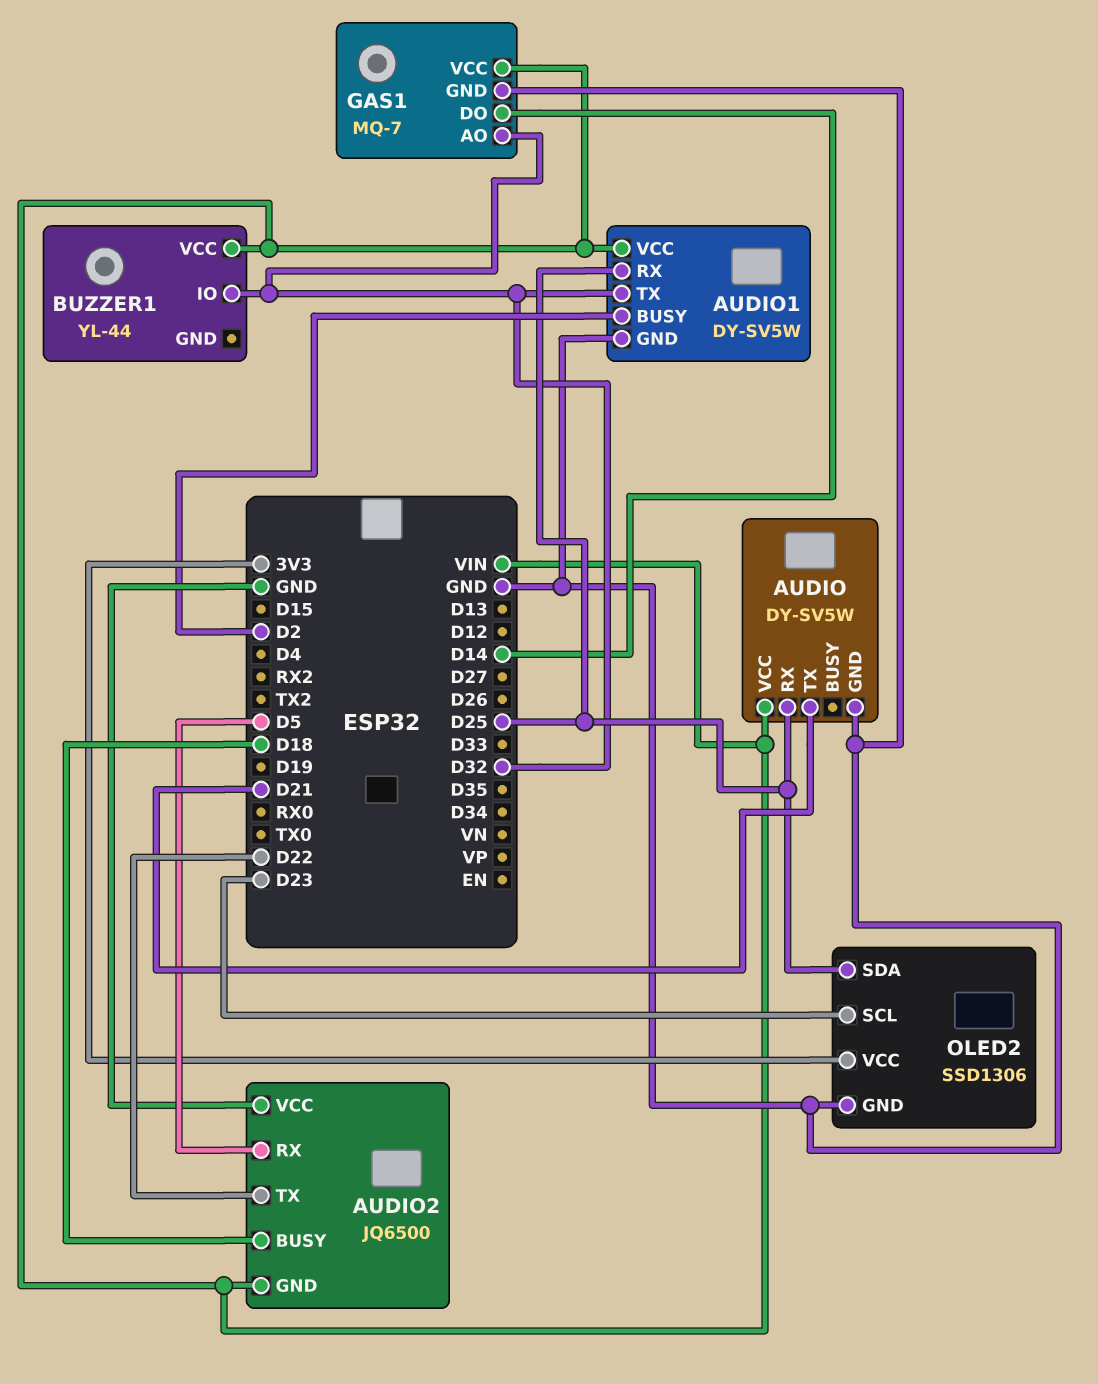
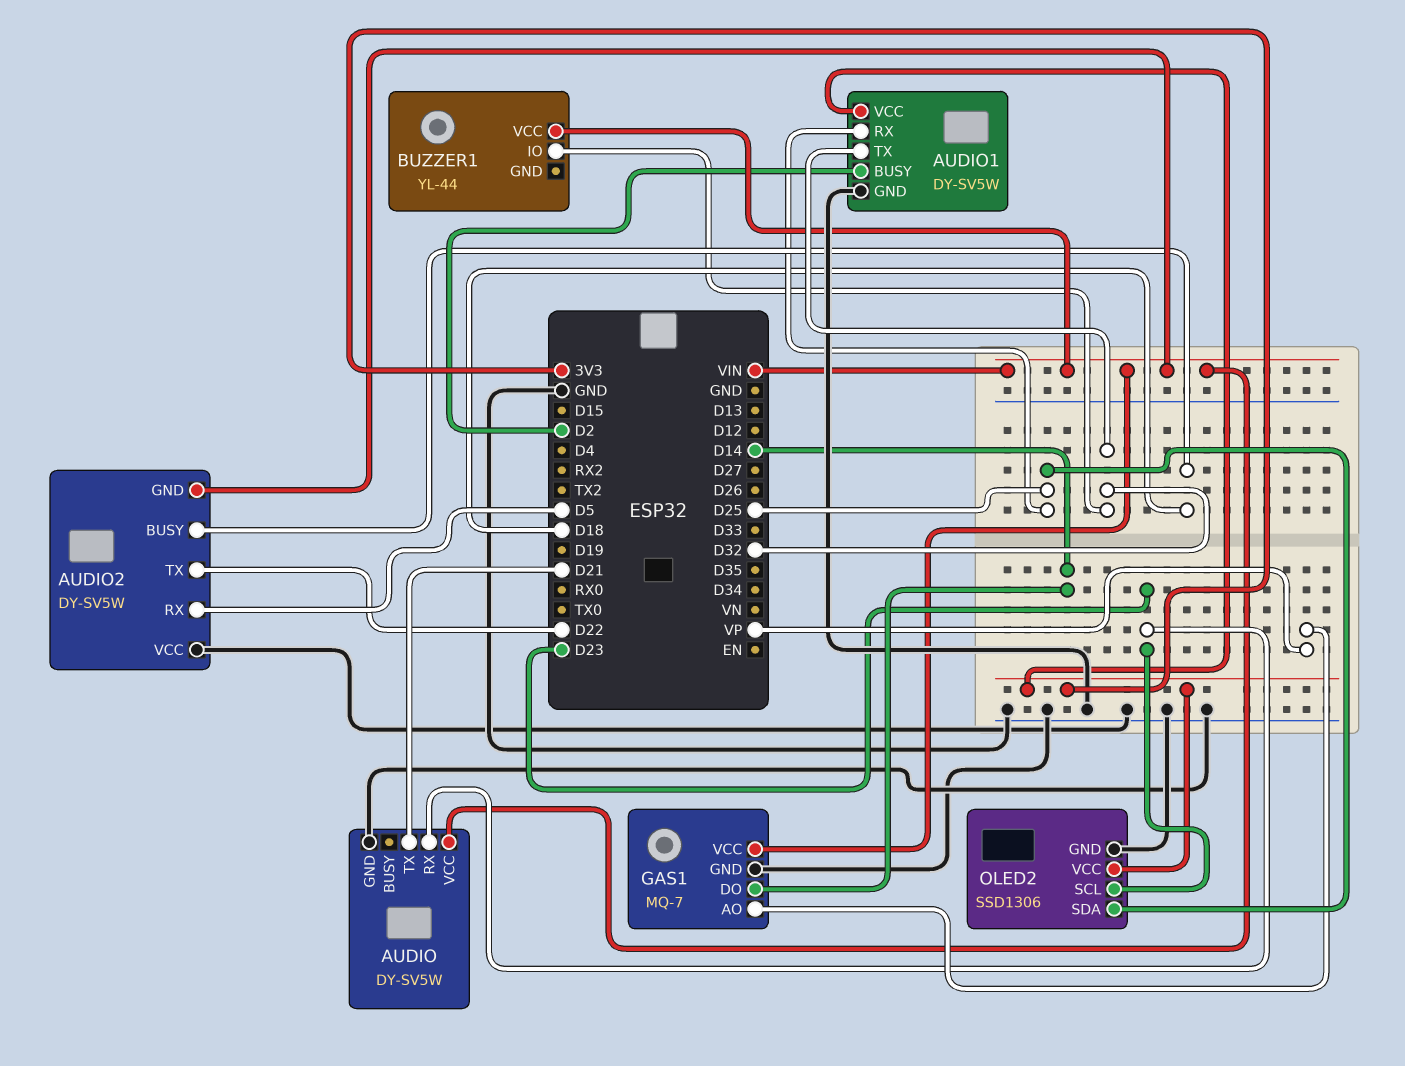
AUDIO pin RX: D25 -> D23
AUDIO1 pin VCC: VIN -> 3V3
AUDIO2: JQ6500 -> DY-SV5W
GAS1 pin AO: D32 -> VP

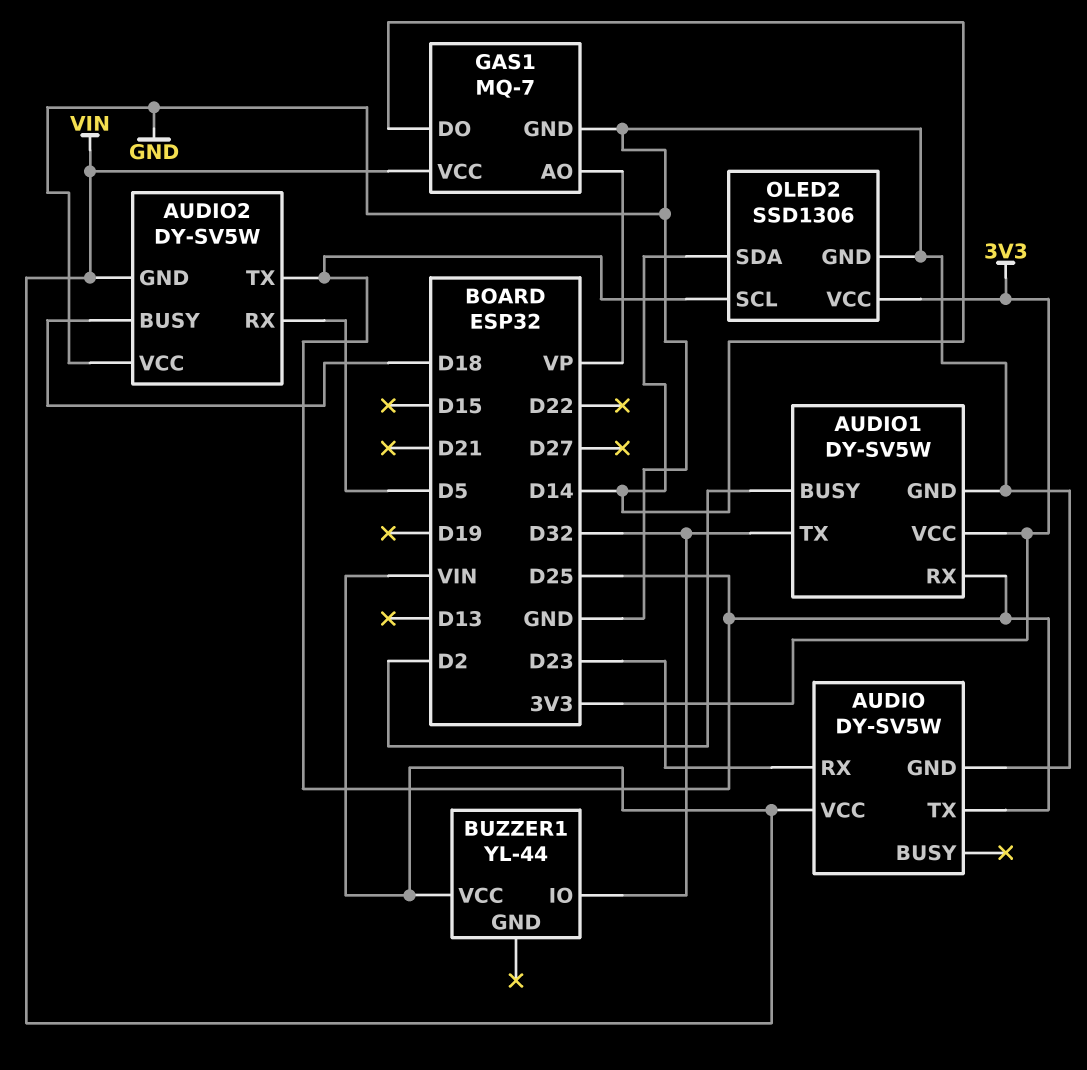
AUDIO pin TX: D21 -> D25
AUDIO2 pin TX: D22 -> D25
OLED2 pin SCL: D23 -> D25
OLED2 pin SDA: D25 -> D14

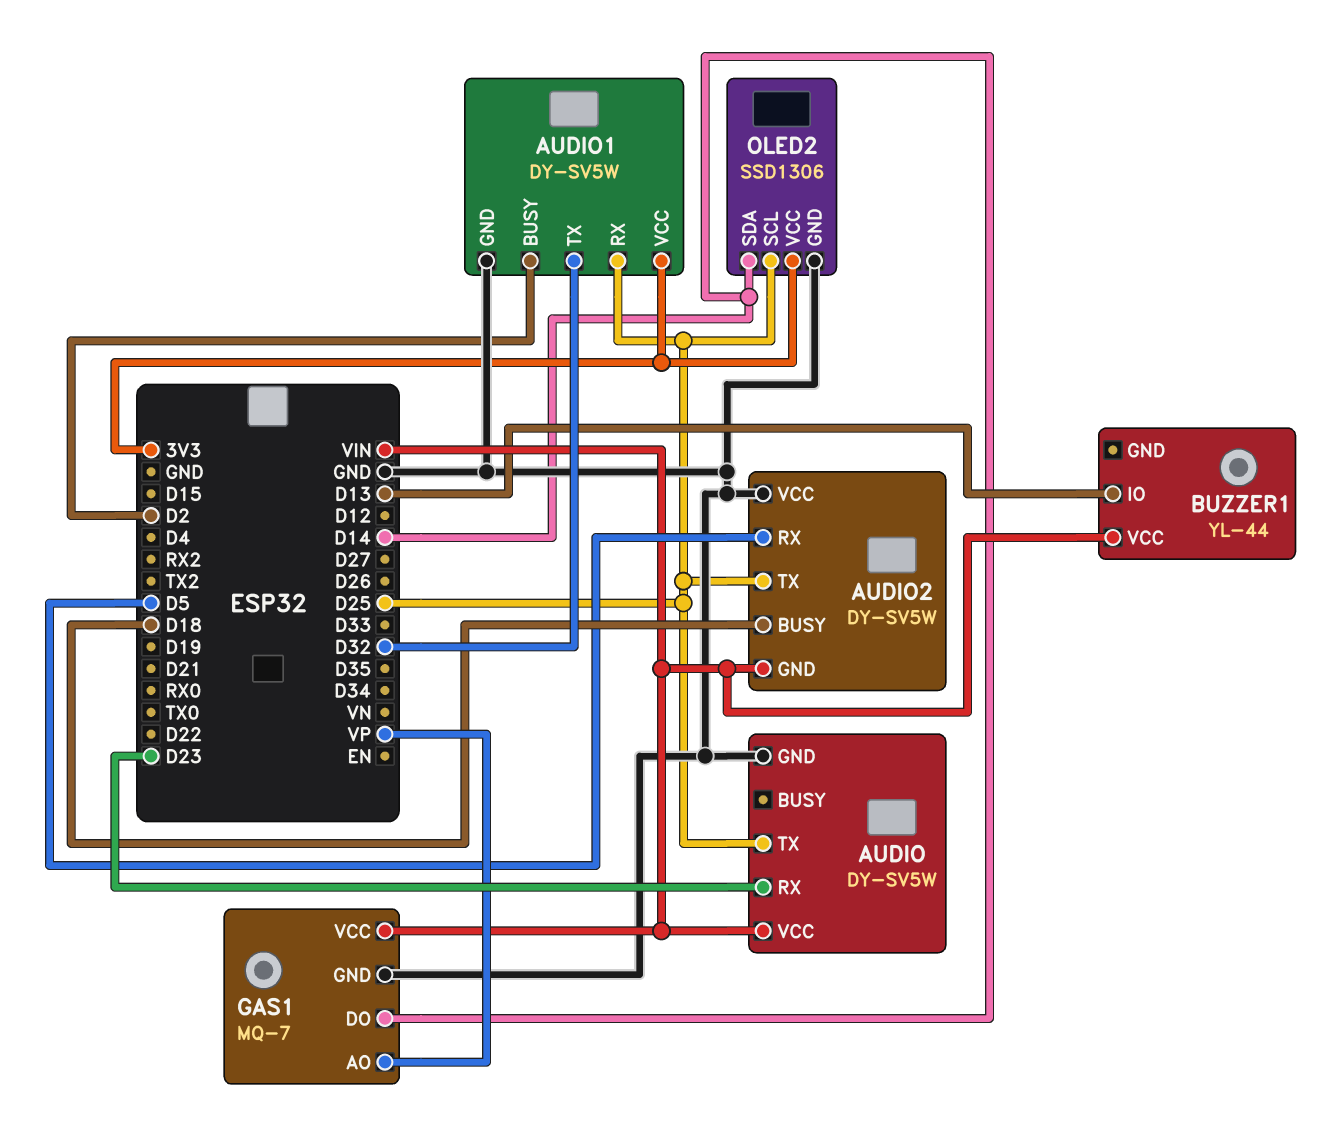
BUZZER1 pin IO: D32 -> D13

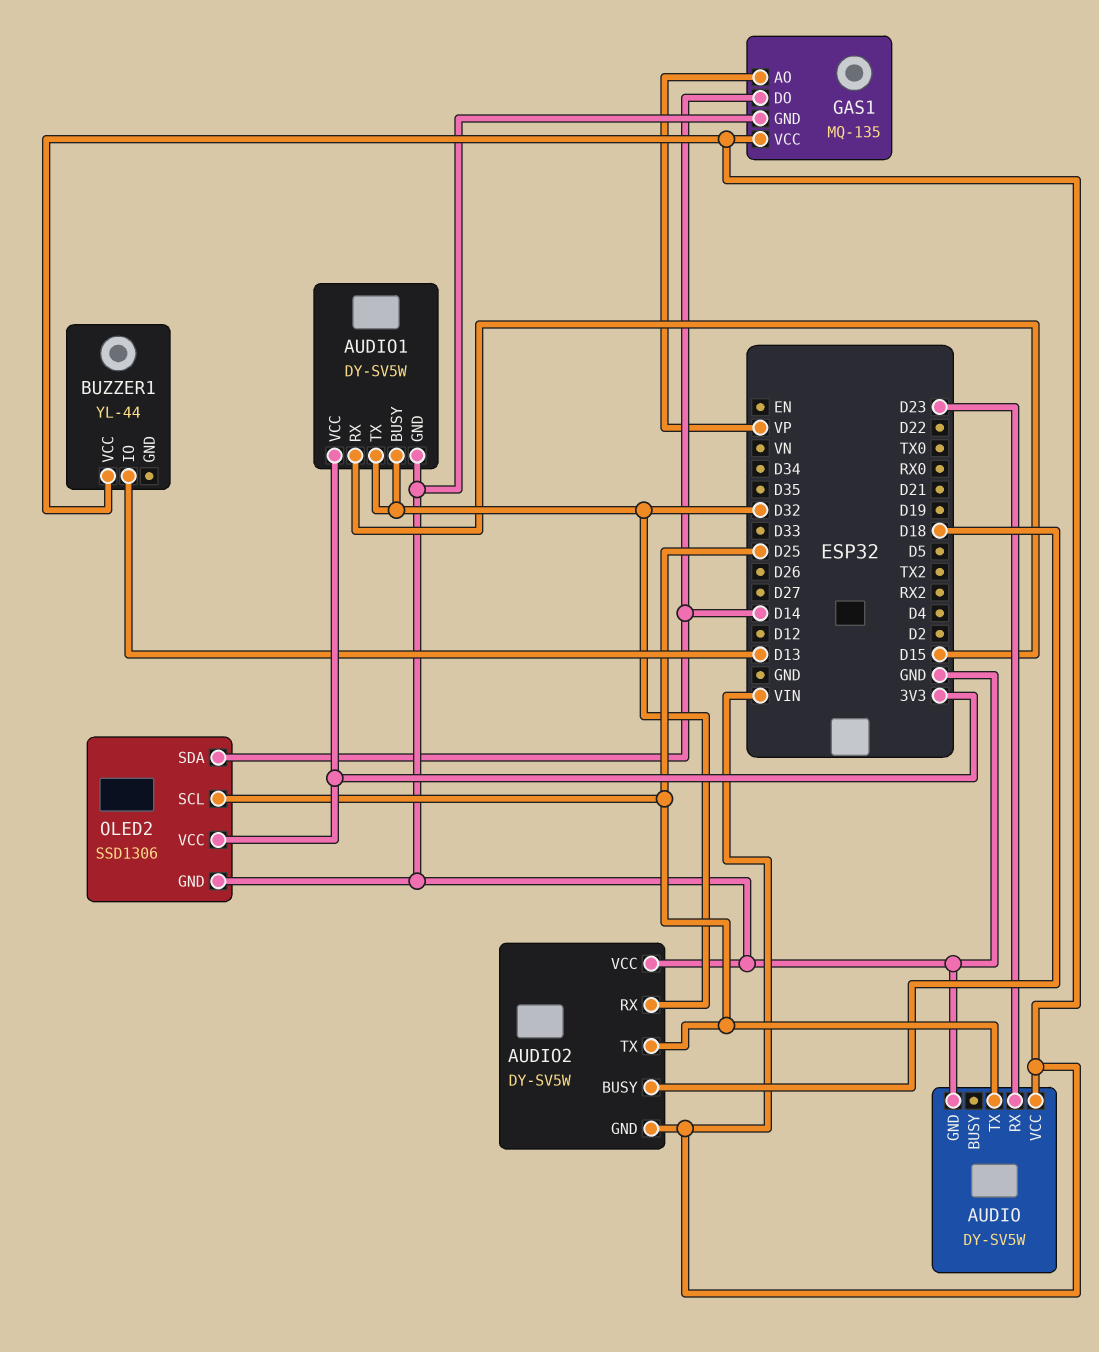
AUDIO1 pin BUSY: D2 -> D32
AUDIO1 pin RX: D25 -> D15
AUDIO2 pin RX: D5 -> D32
GAS1: MQ-7 -> MQ-135

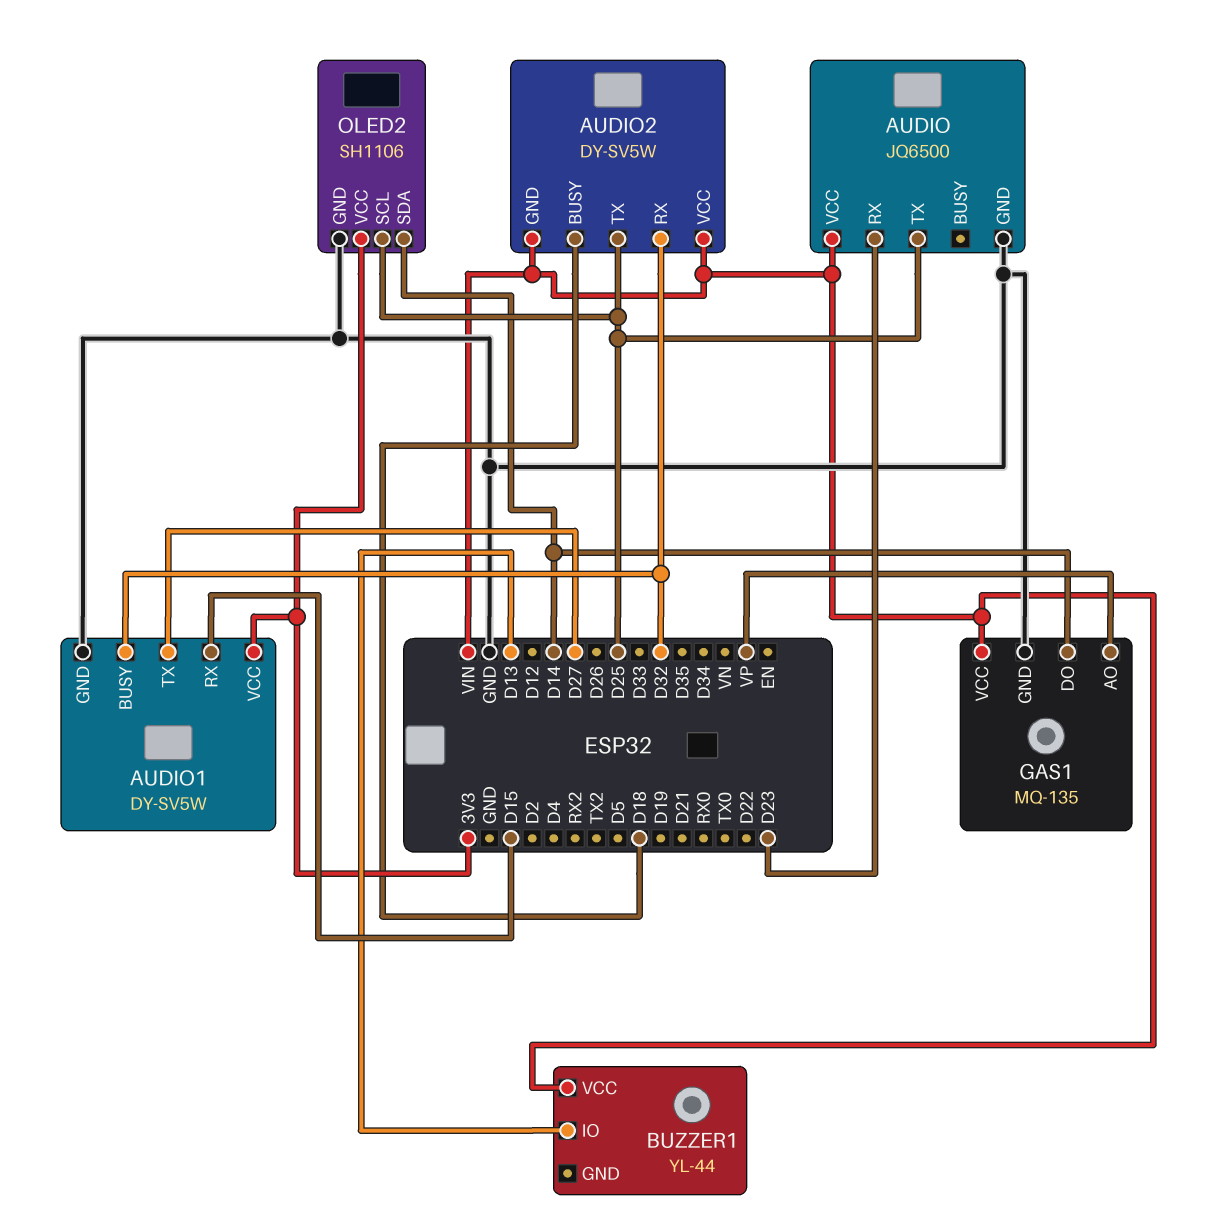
AUDIO: DY-SV5W -> JQ6500
AUDIO1 pin TX: D32 -> D27
AUDIO2 pin VCC: GND -> VIN
OLED2: SSD1306 -> SH1106

